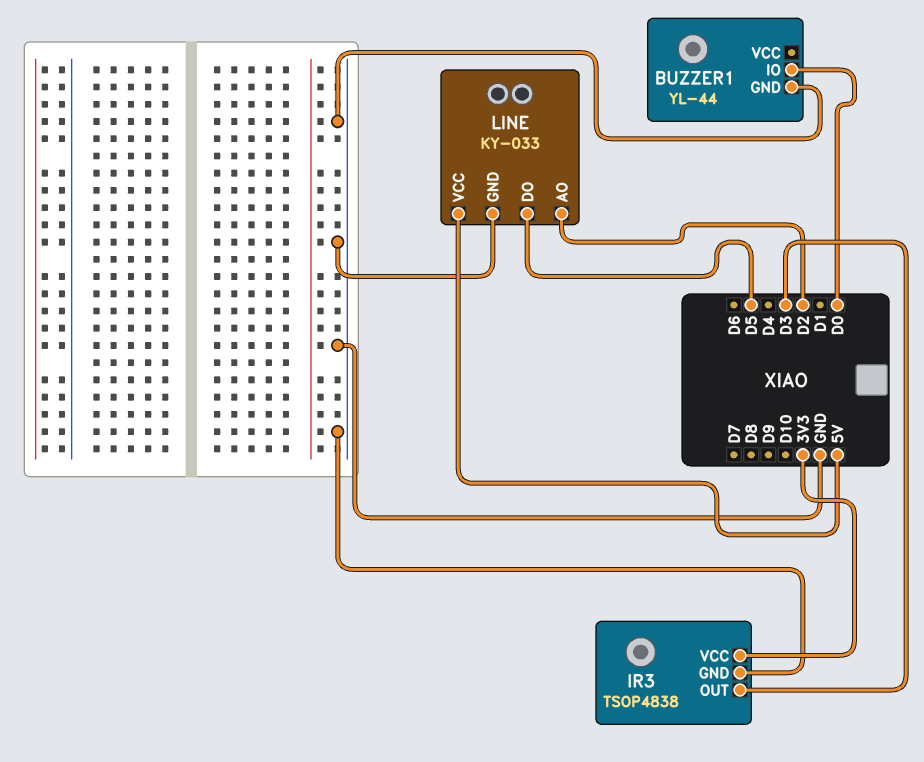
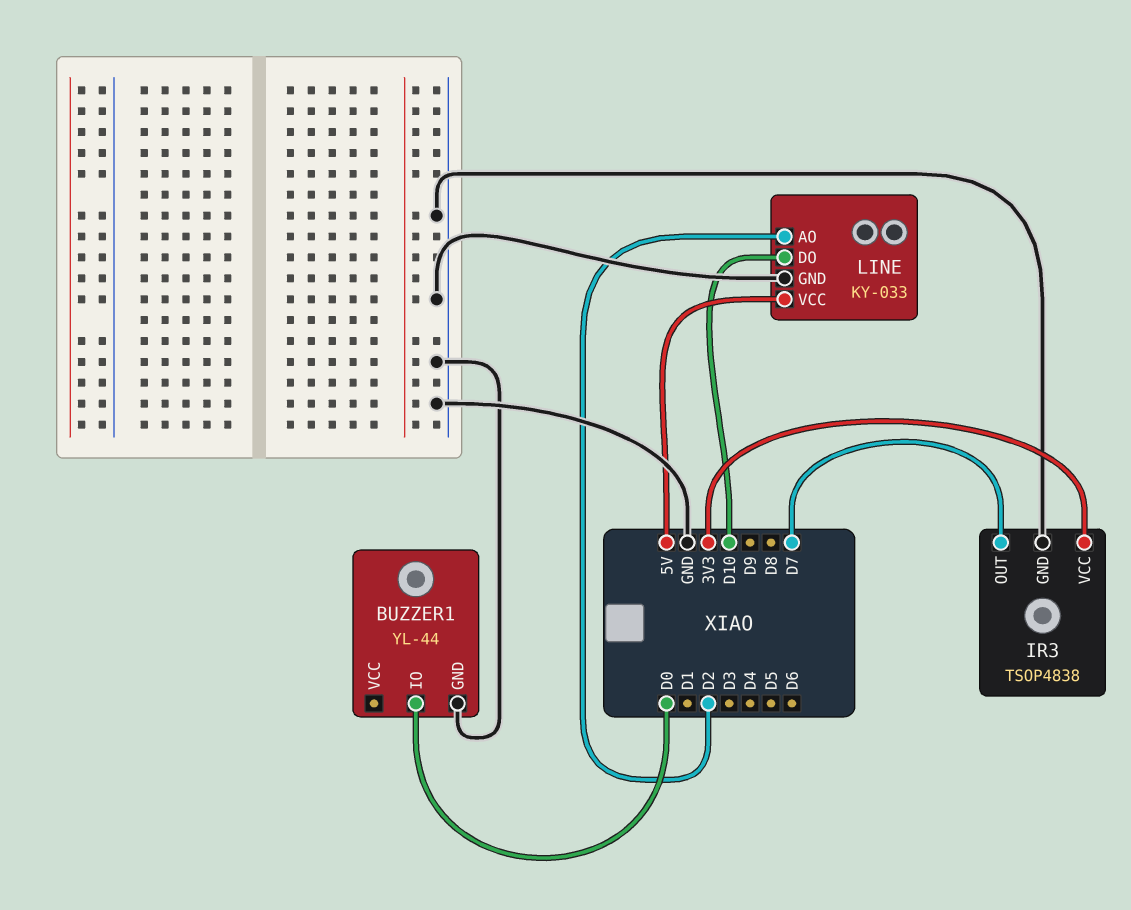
IR3 pin OUT: D3 -> D7
LINE pin DO: D5 -> D10

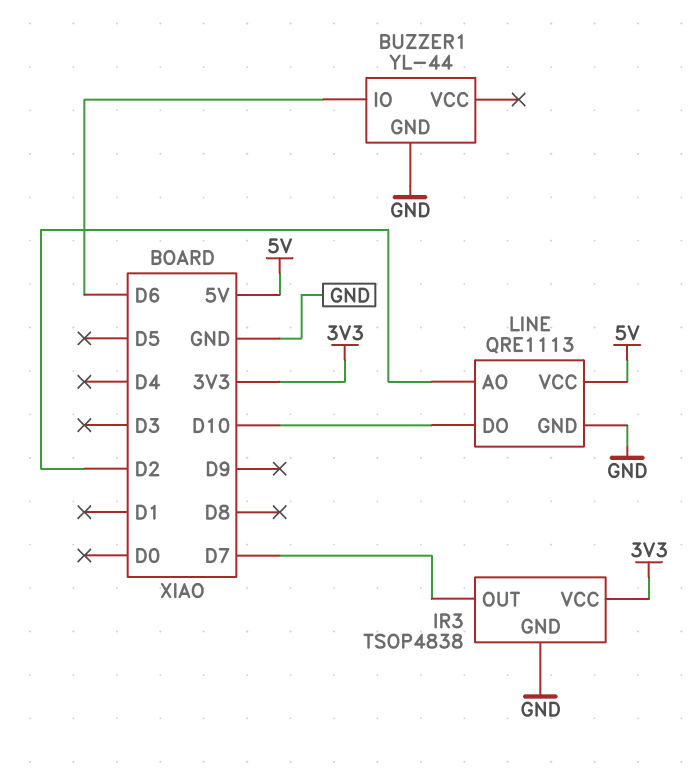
BUZZER1 pin IO: D0 -> D6
LINE: KY-033 -> QRE1113

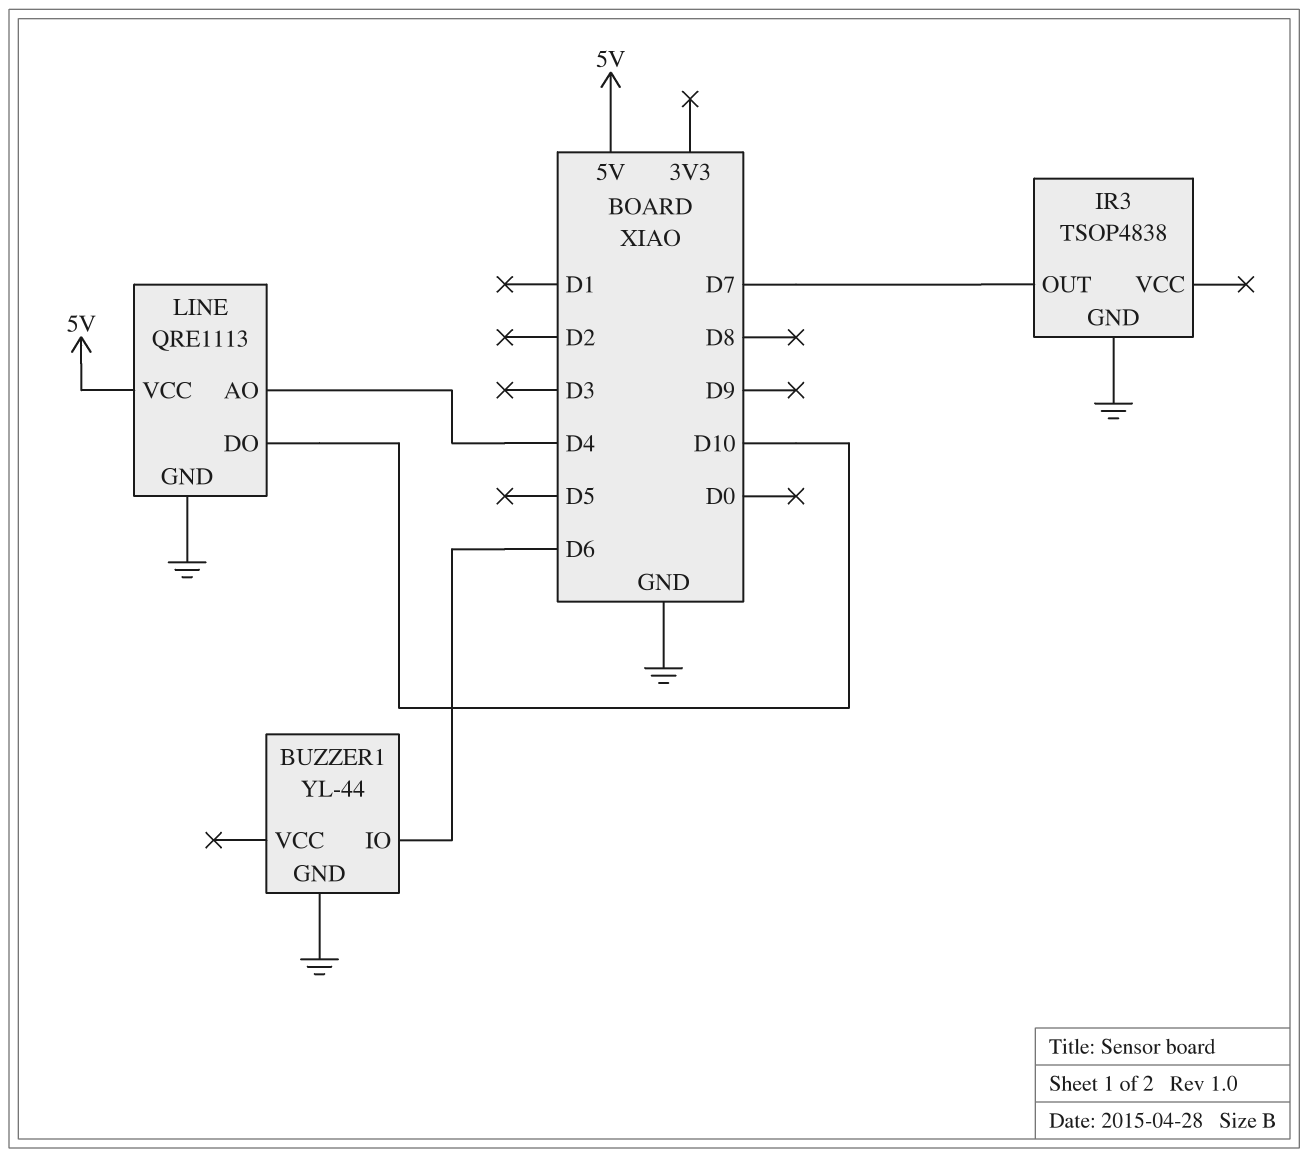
IR3 pin VCC: 3V3 -> none
LINE pin AO: D2 -> D4

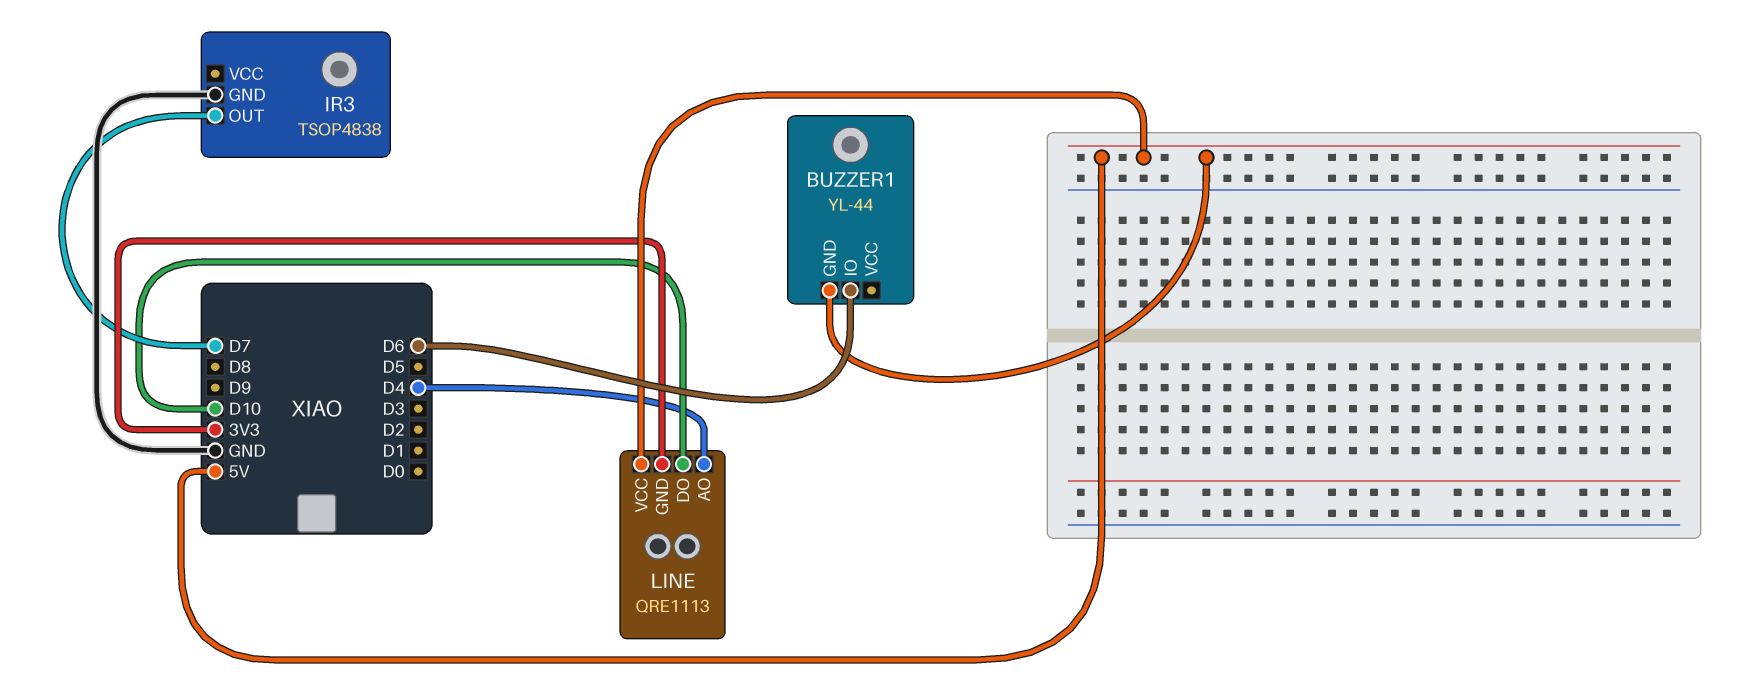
BUZZER1 pin GND: GND -> 5V
LINE pin GND: GND -> 3V3

